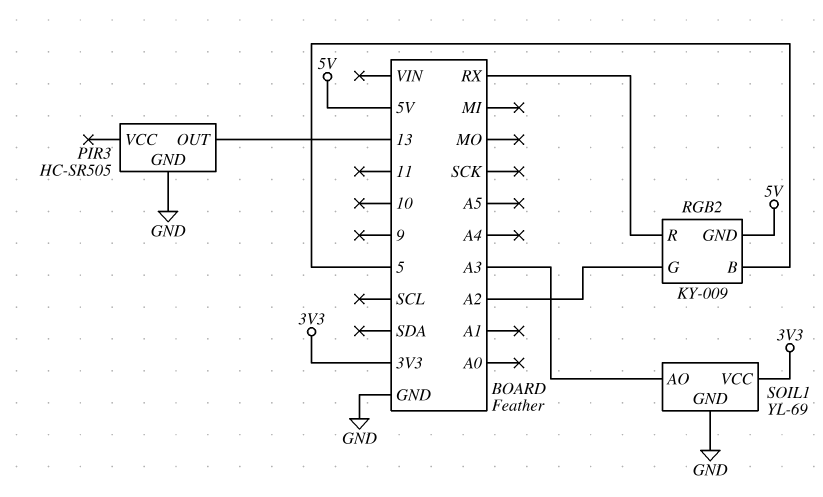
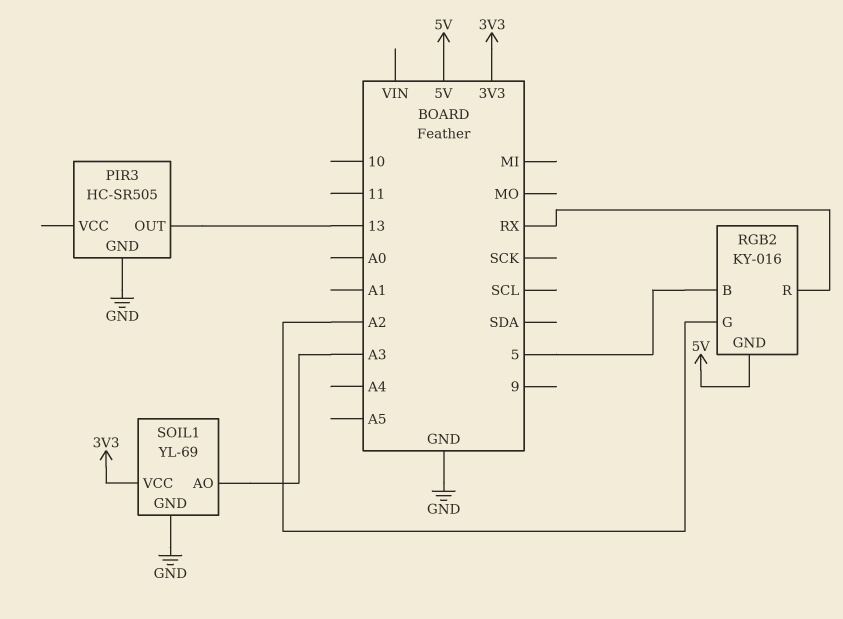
RGB2: KY-009 -> KY-016

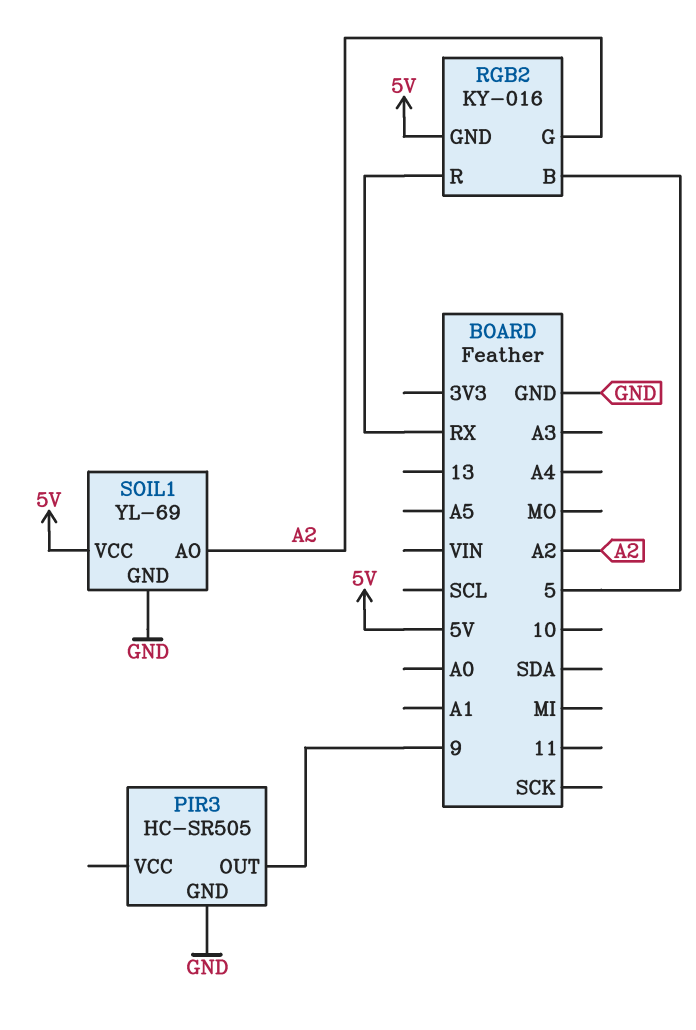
PIR3 pin OUT: 13 -> 9
SOIL1 pin AO: A3 -> A2
SOIL1 pin VCC: 3V3 -> 5V

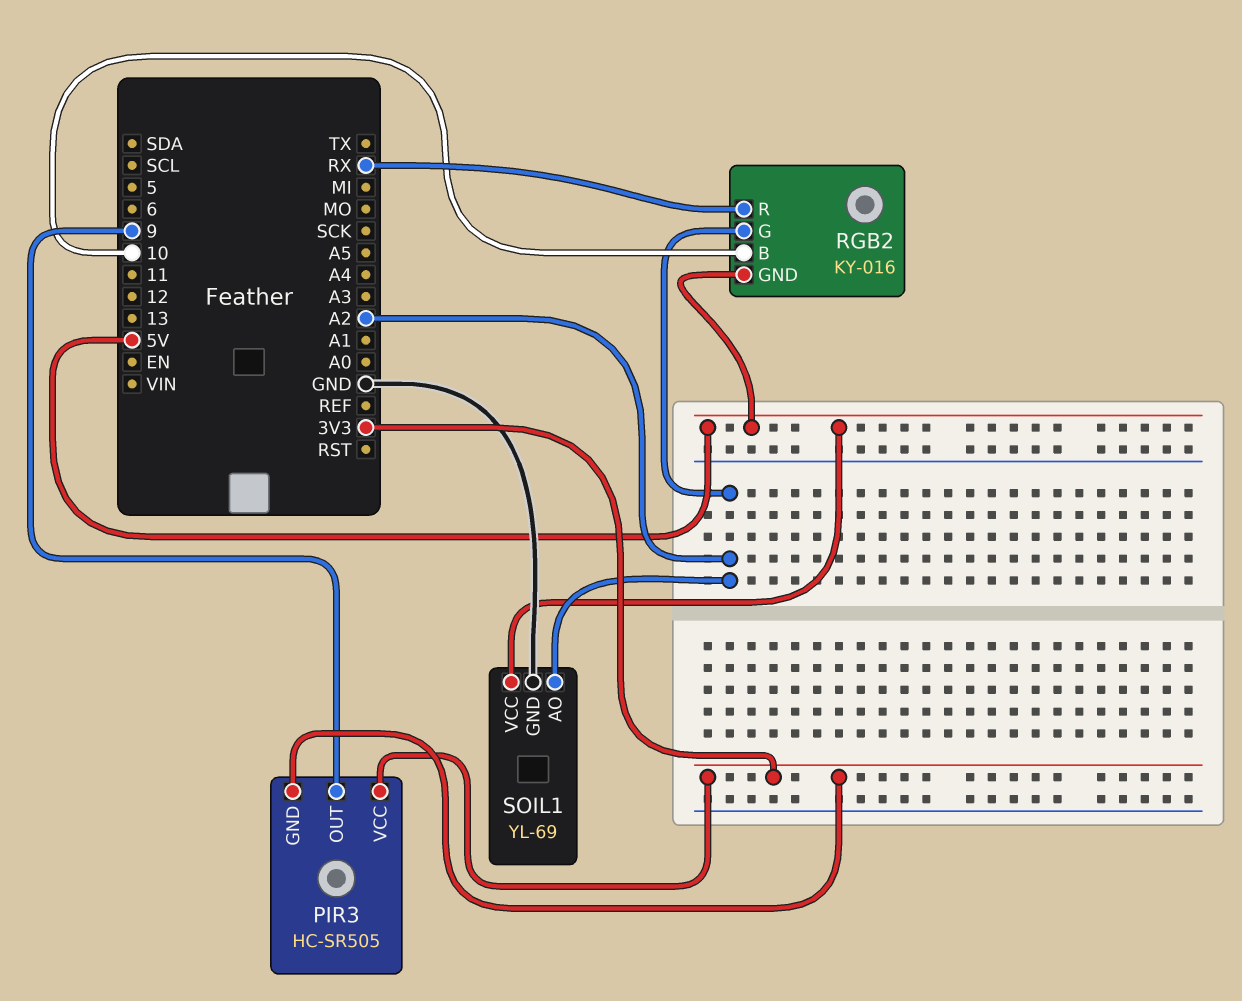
PIR3 pin GND: GND -> 3V3
PIR3 pin VCC: none -> 3V3
RGB2 pin B: 5 -> 10

